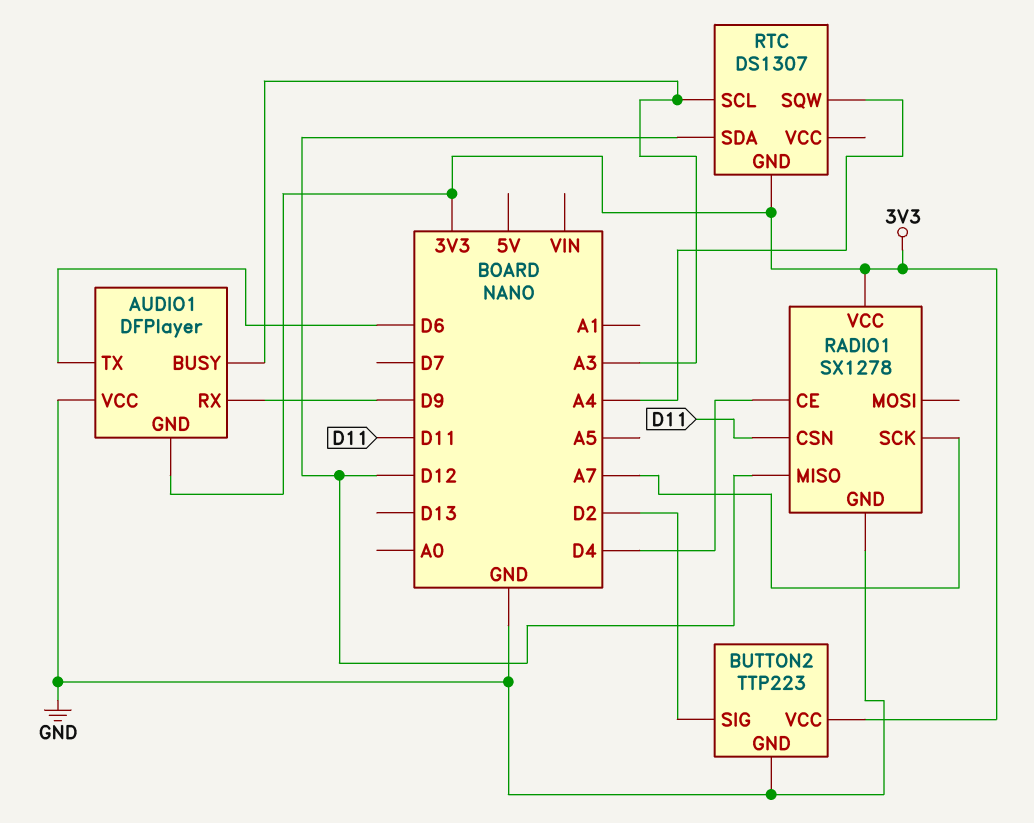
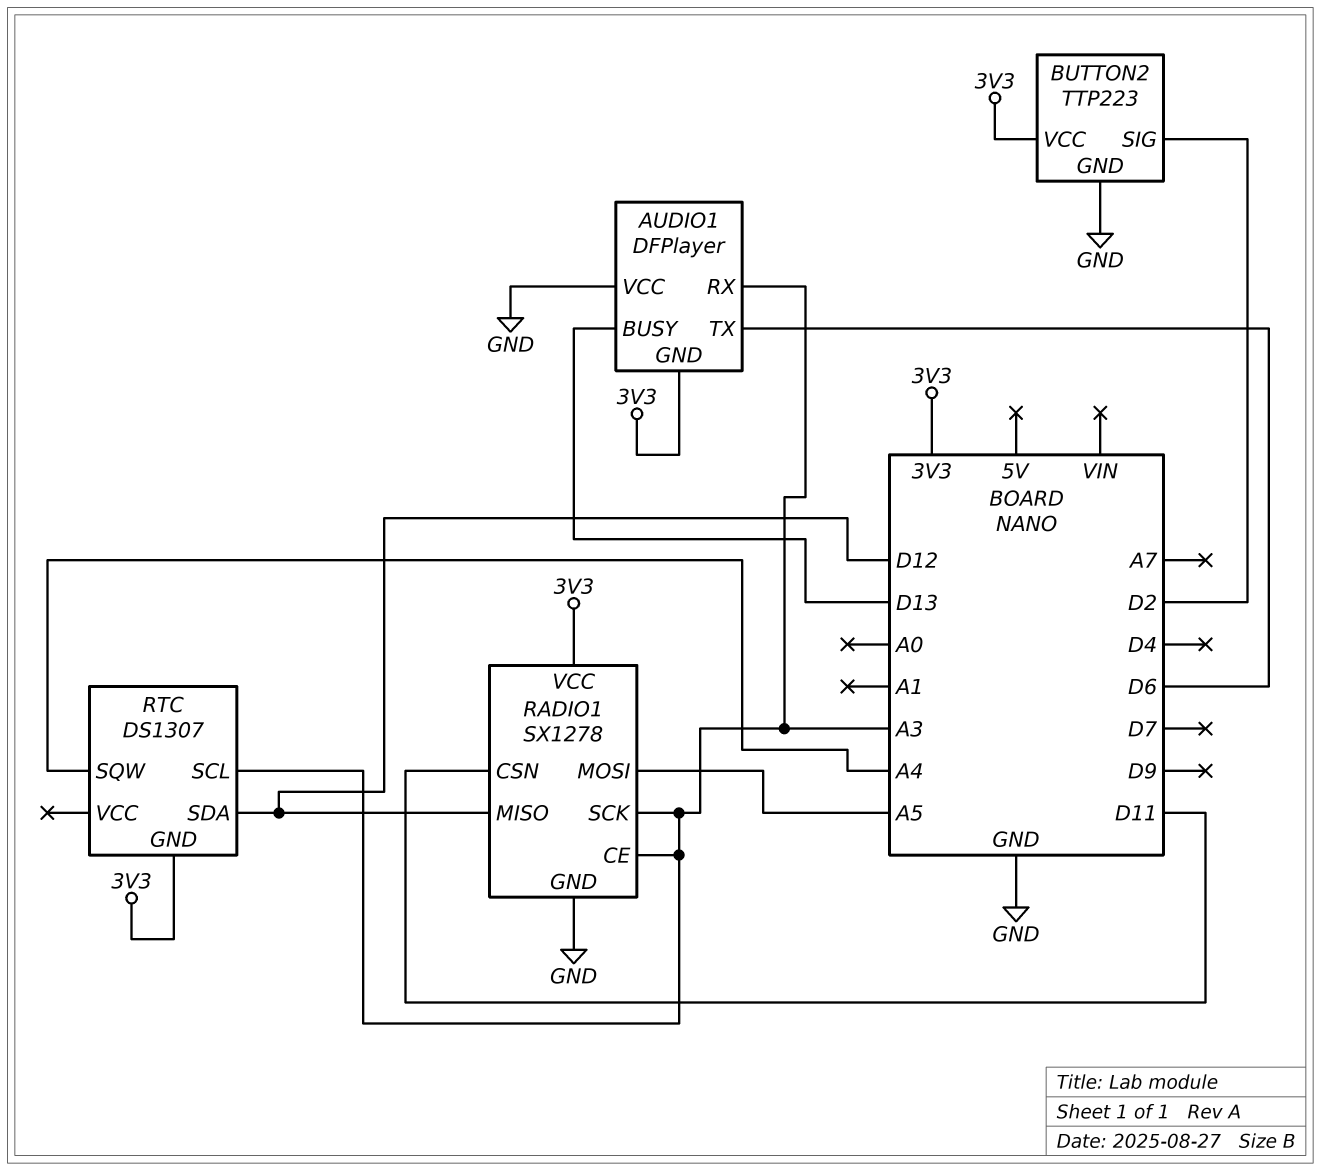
AUDIO1 pin BUSY: A3 -> D13
AUDIO1 pin RX: D9 -> A3
RADIO1 pin CE: D4 -> A3
RADIO1 pin MOSI: none -> A5
RADIO1 pin SCK: A7 -> A3

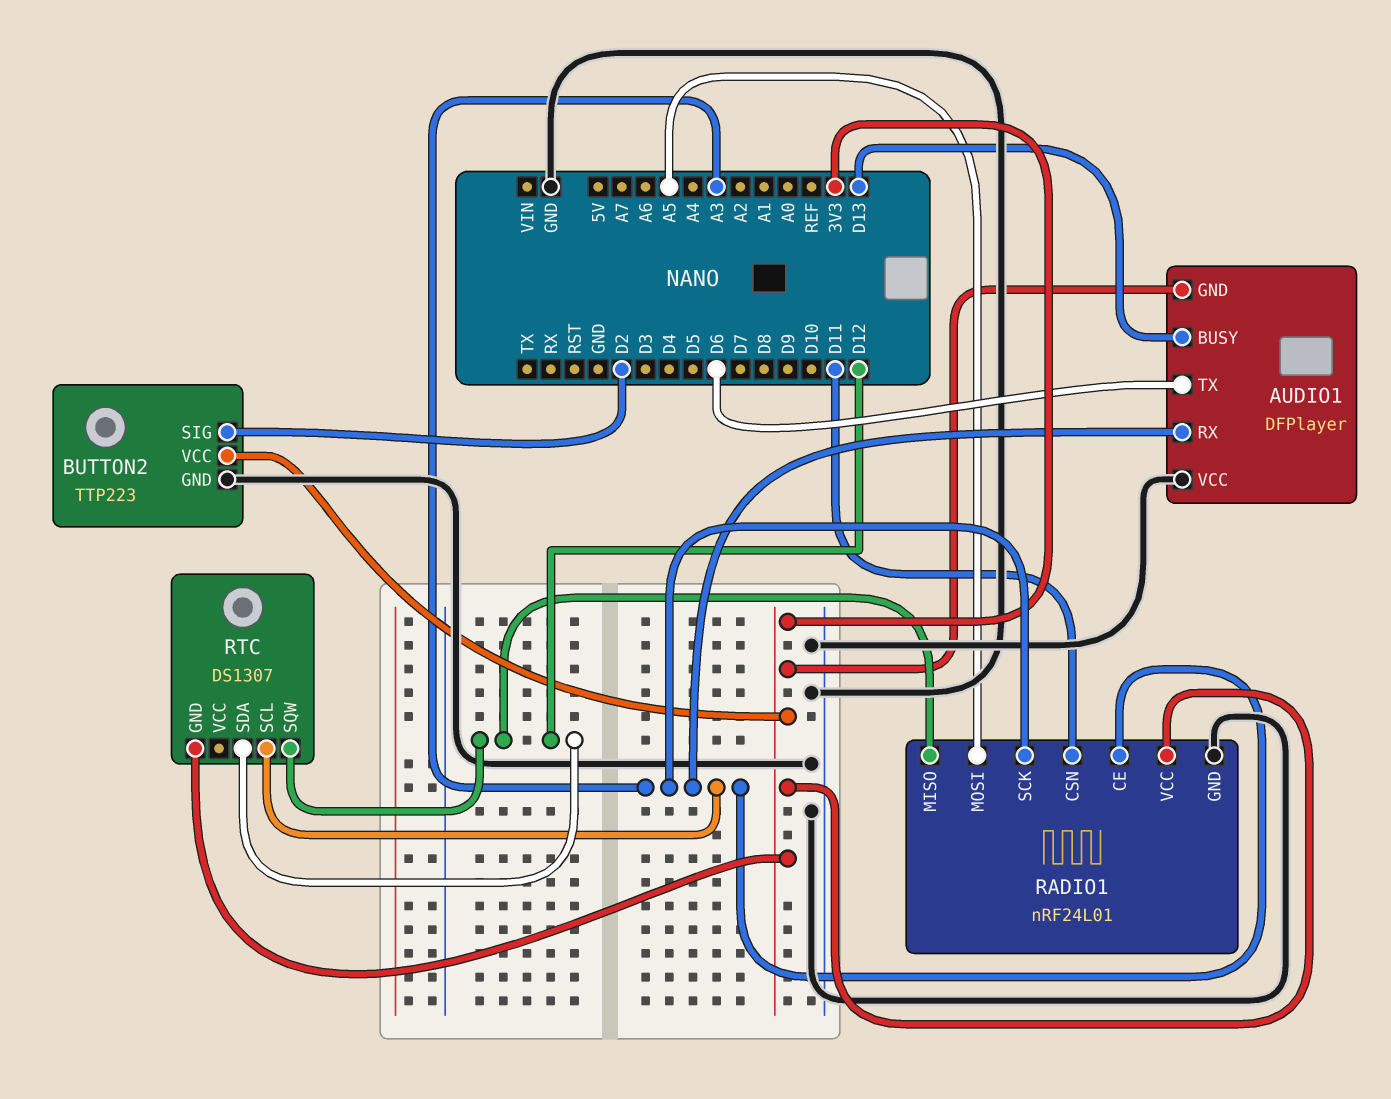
RADIO1: SX1278 -> nRF24L01
RTC pin SQW: A4 -> D12

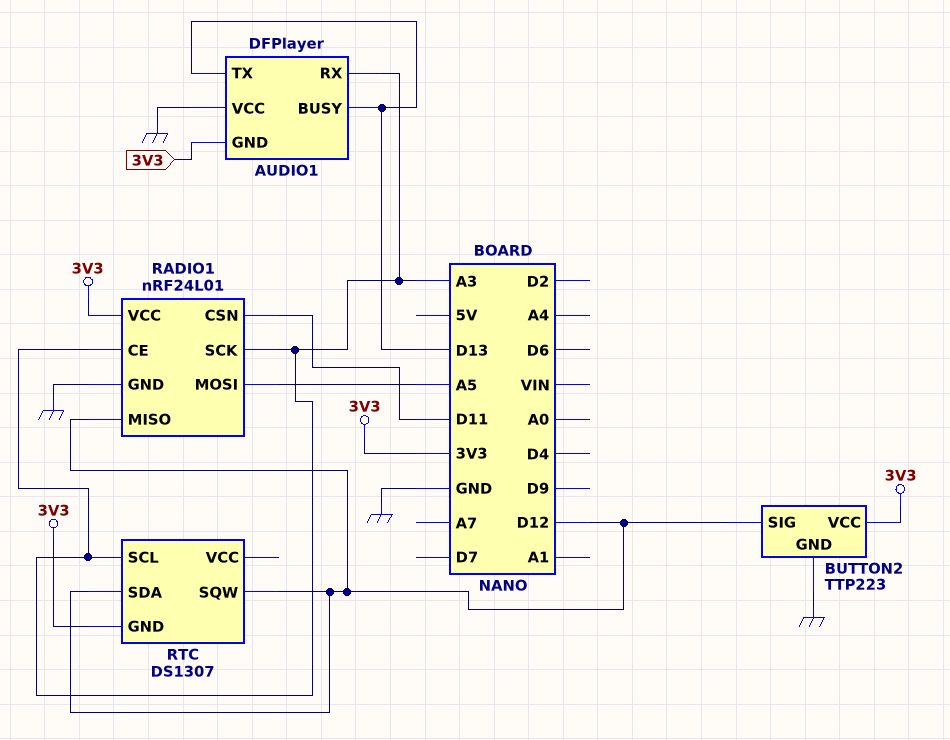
AUDIO1 pin TX: D6 -> D13
BUTTON2 pin SIG: D2 -> D12

